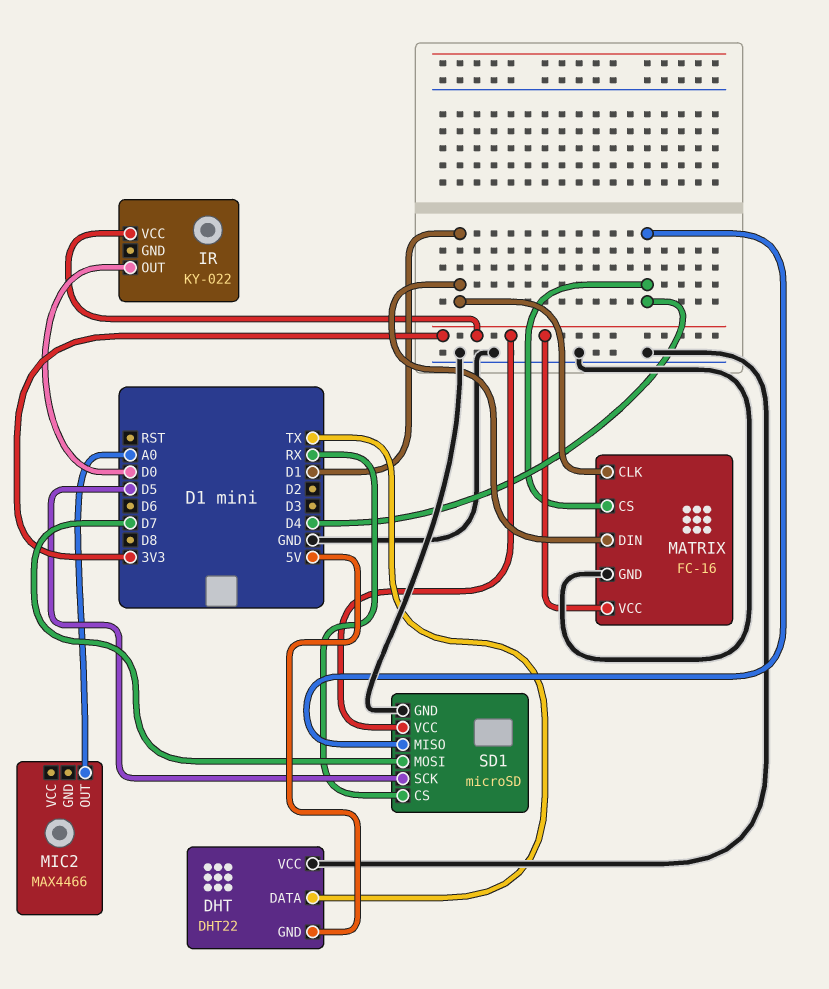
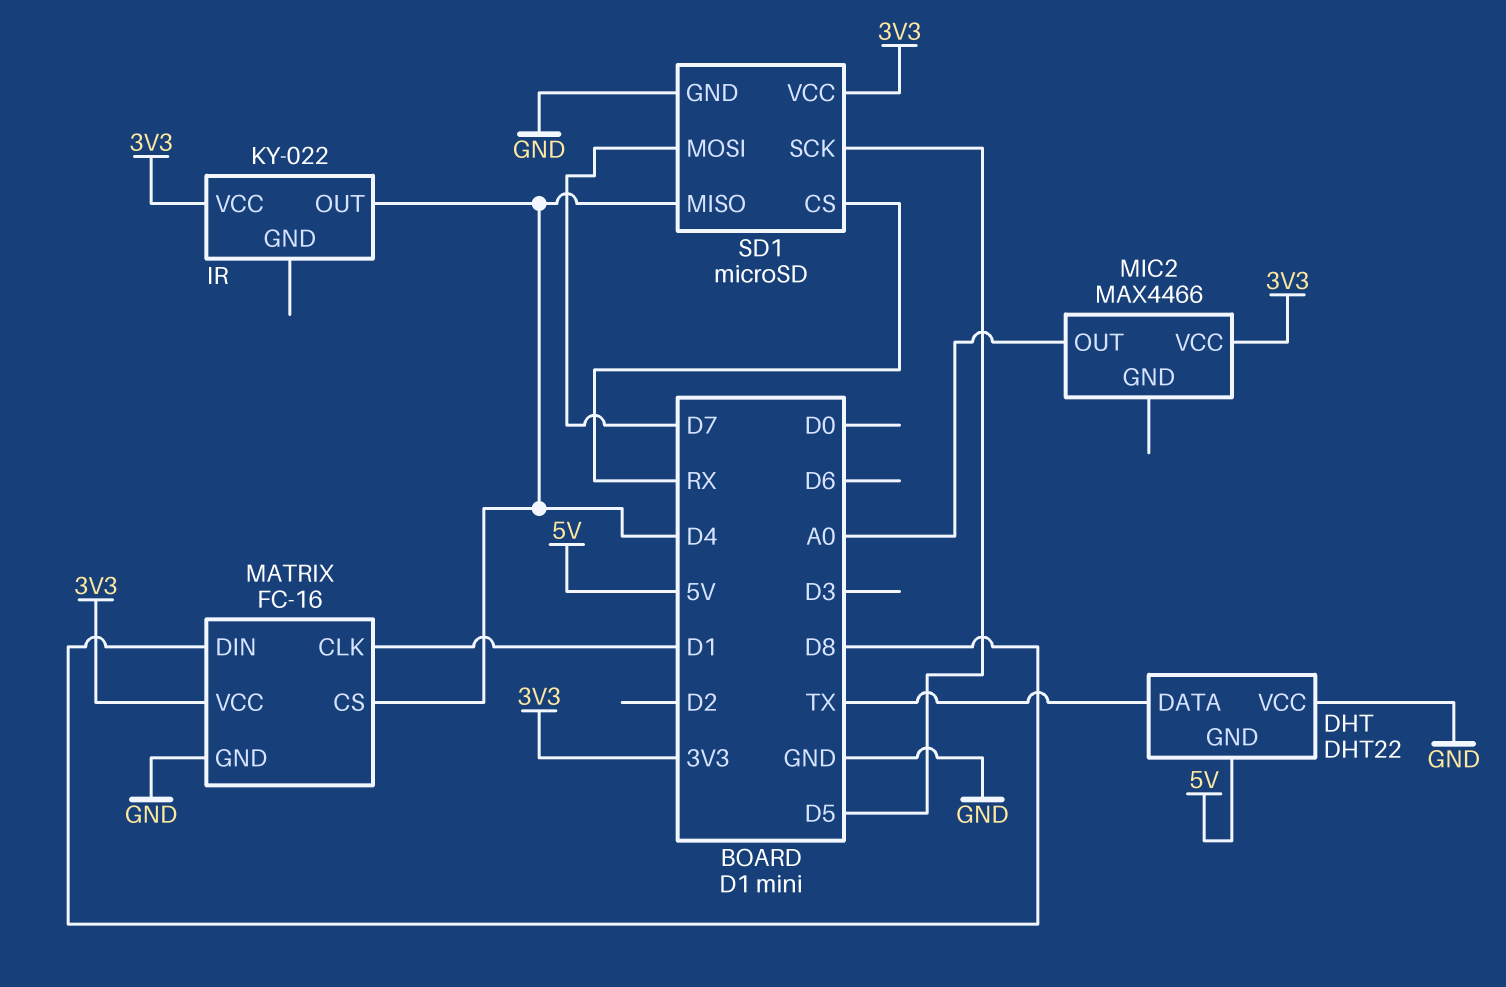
IR pin OUT: D0 -> D4
MATRIX pin DIN: D1 -> D8
MIC2 pin VCC: none -> 3V3

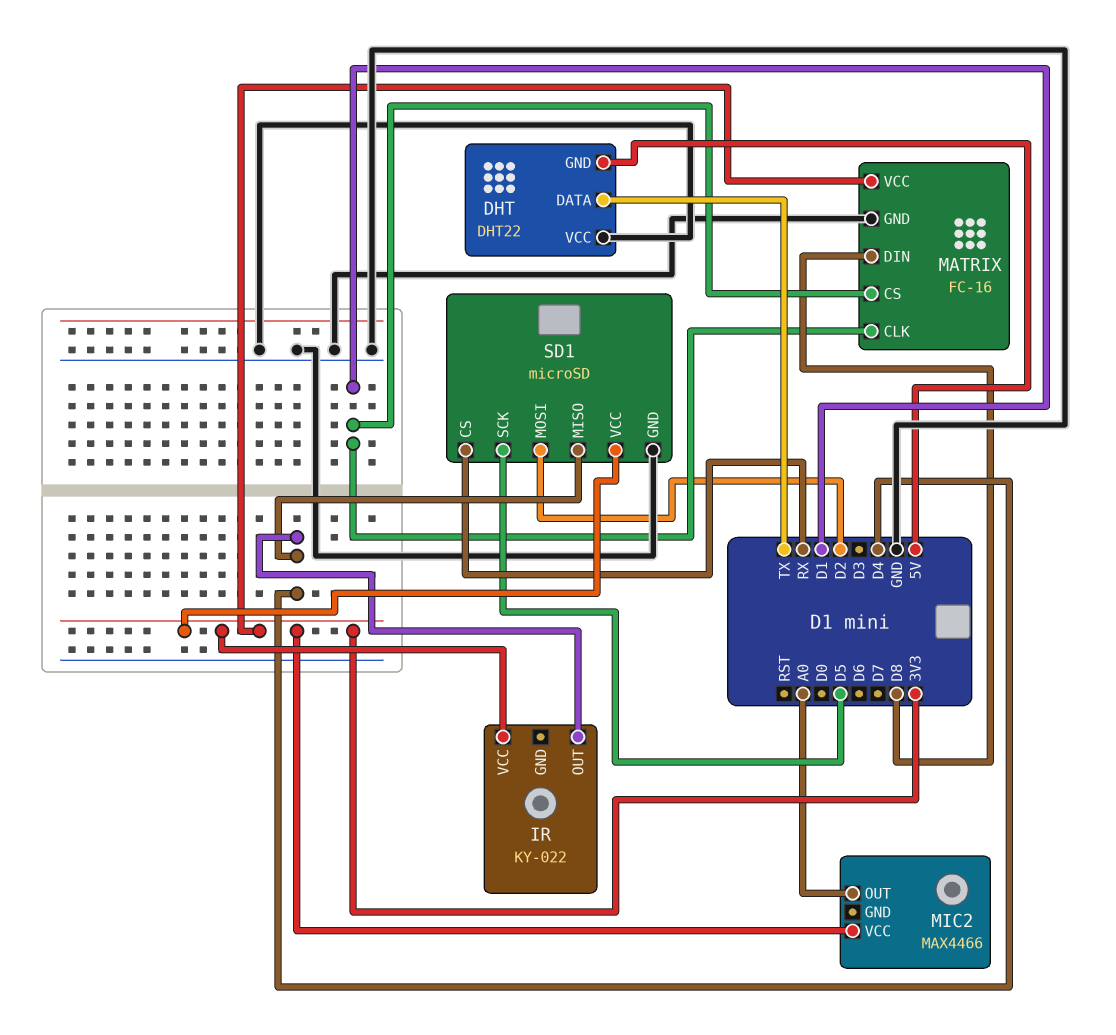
MATRIX pin CS: D4 -> D1
SD1 pin MOSI: D7 -> D2

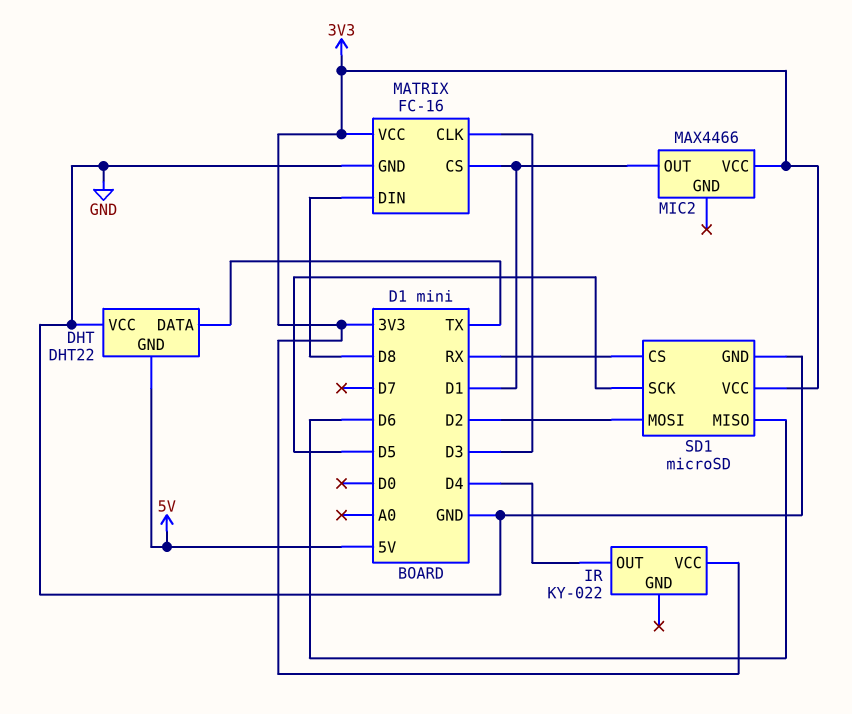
MATRIX pin CLK: D1 -> D3
MIC2 pin OUT: A0 -> D1
SD1 pin MISO: D4 -> D6

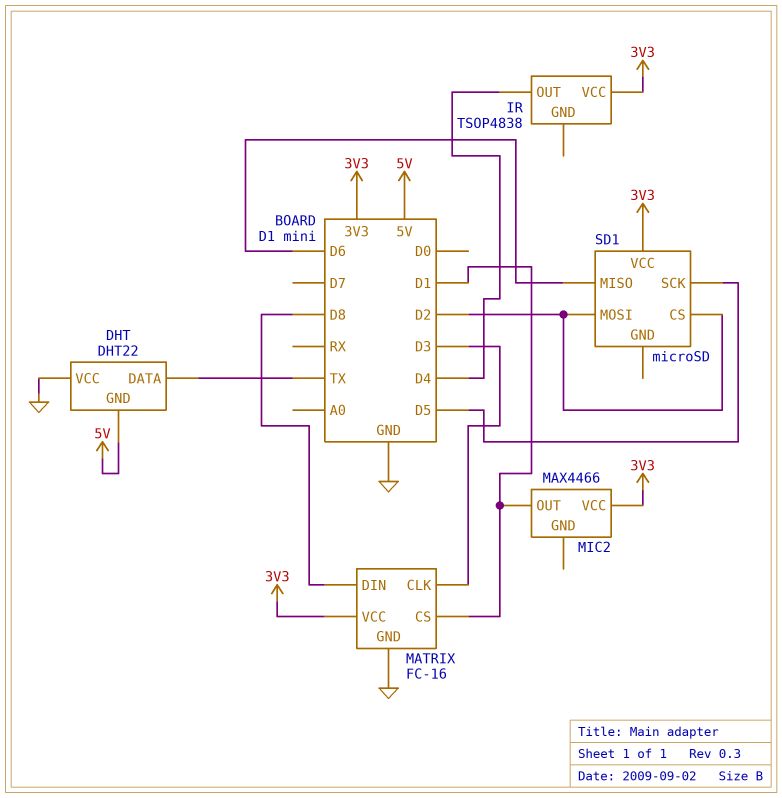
IR: KY-022 -> TSOP4838
SD1 pin CS: RX -> D2
SD1 pin GND: GND -> none

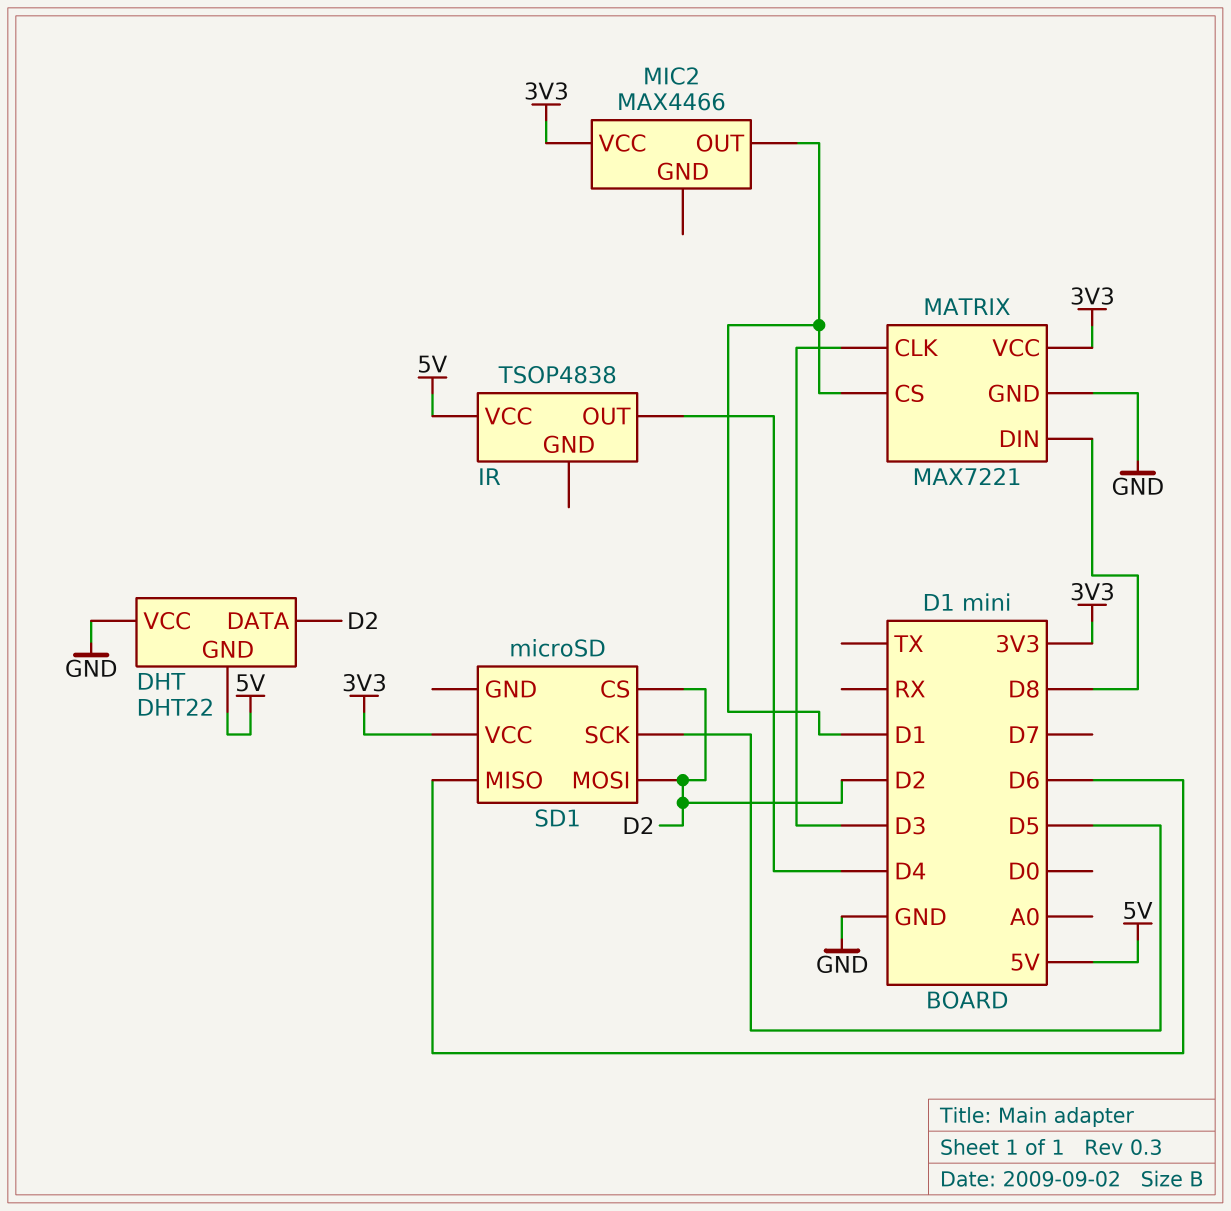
DHT pin DATA: TX -> D2
IR pin VCC: 3V3 -> 5V
MATRIX: FC-16 -> MAX7221

